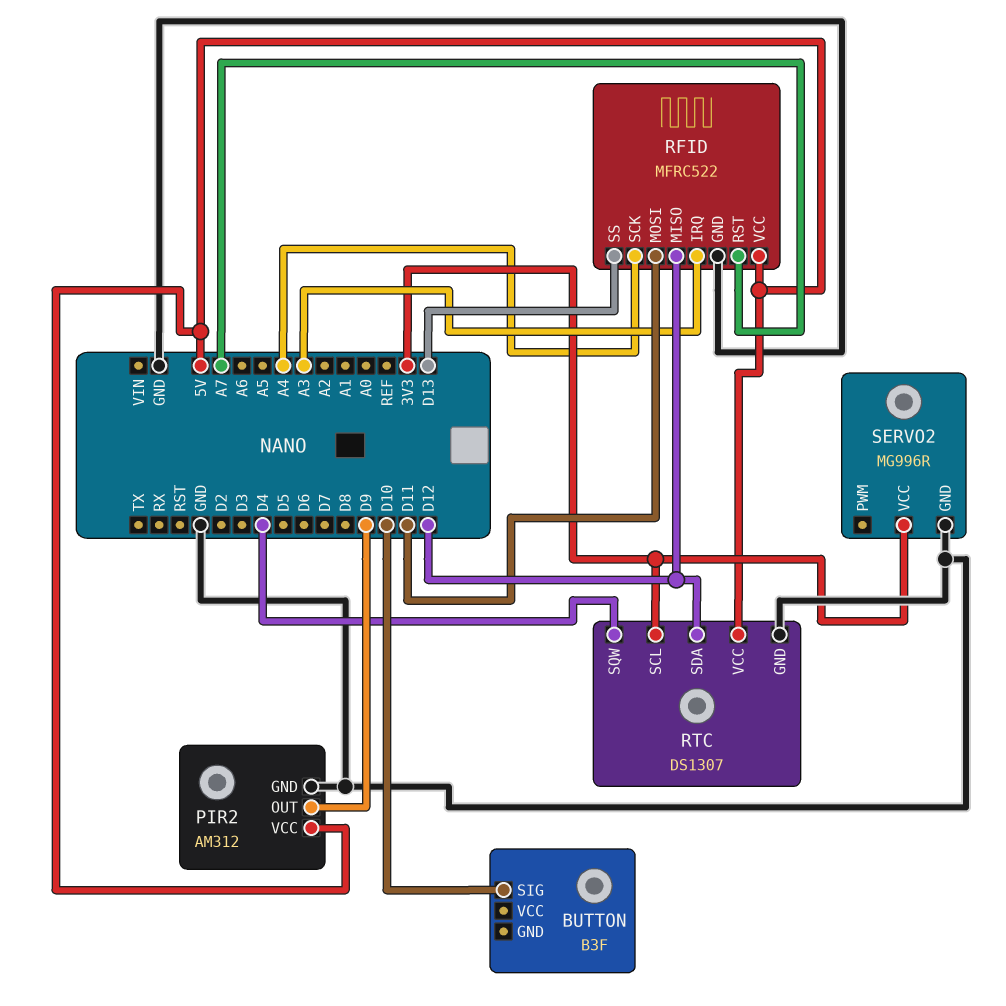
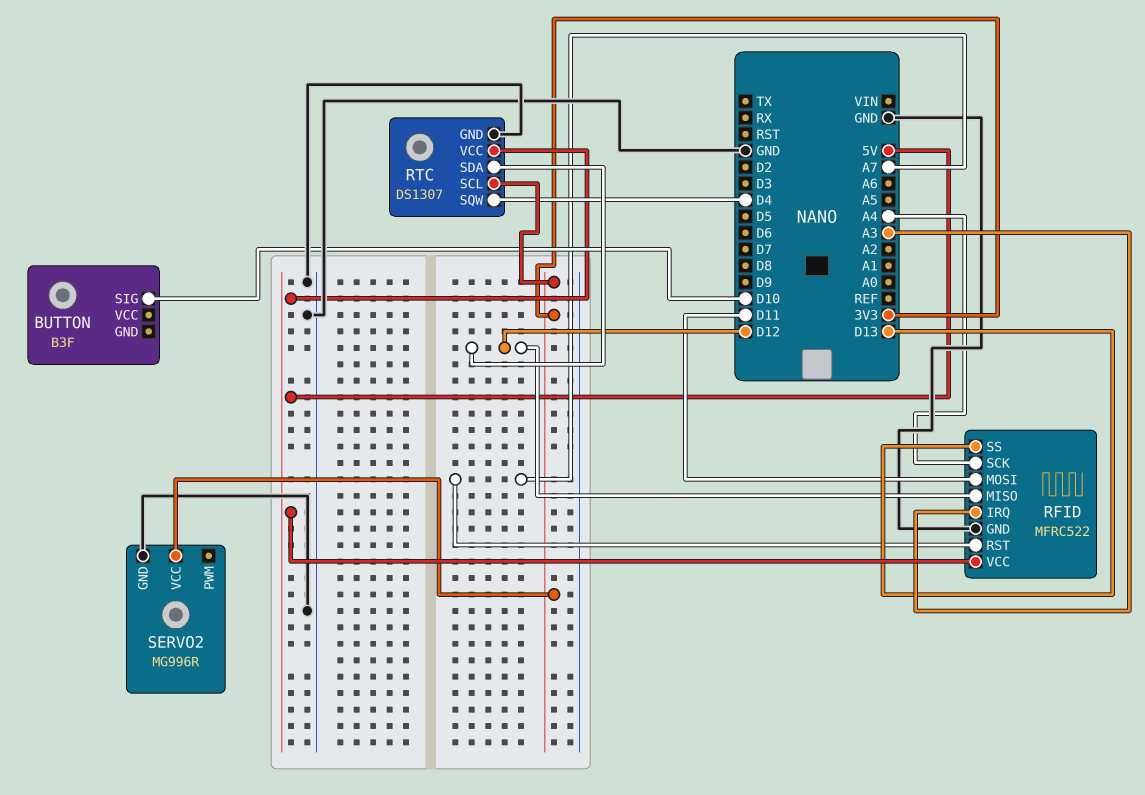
PIR2: AM312 -> none
PIR2 pin GND: GND -> none
PIR2 pin OUT: D9 -> none
PIR2 pin VCC: 5V -> none

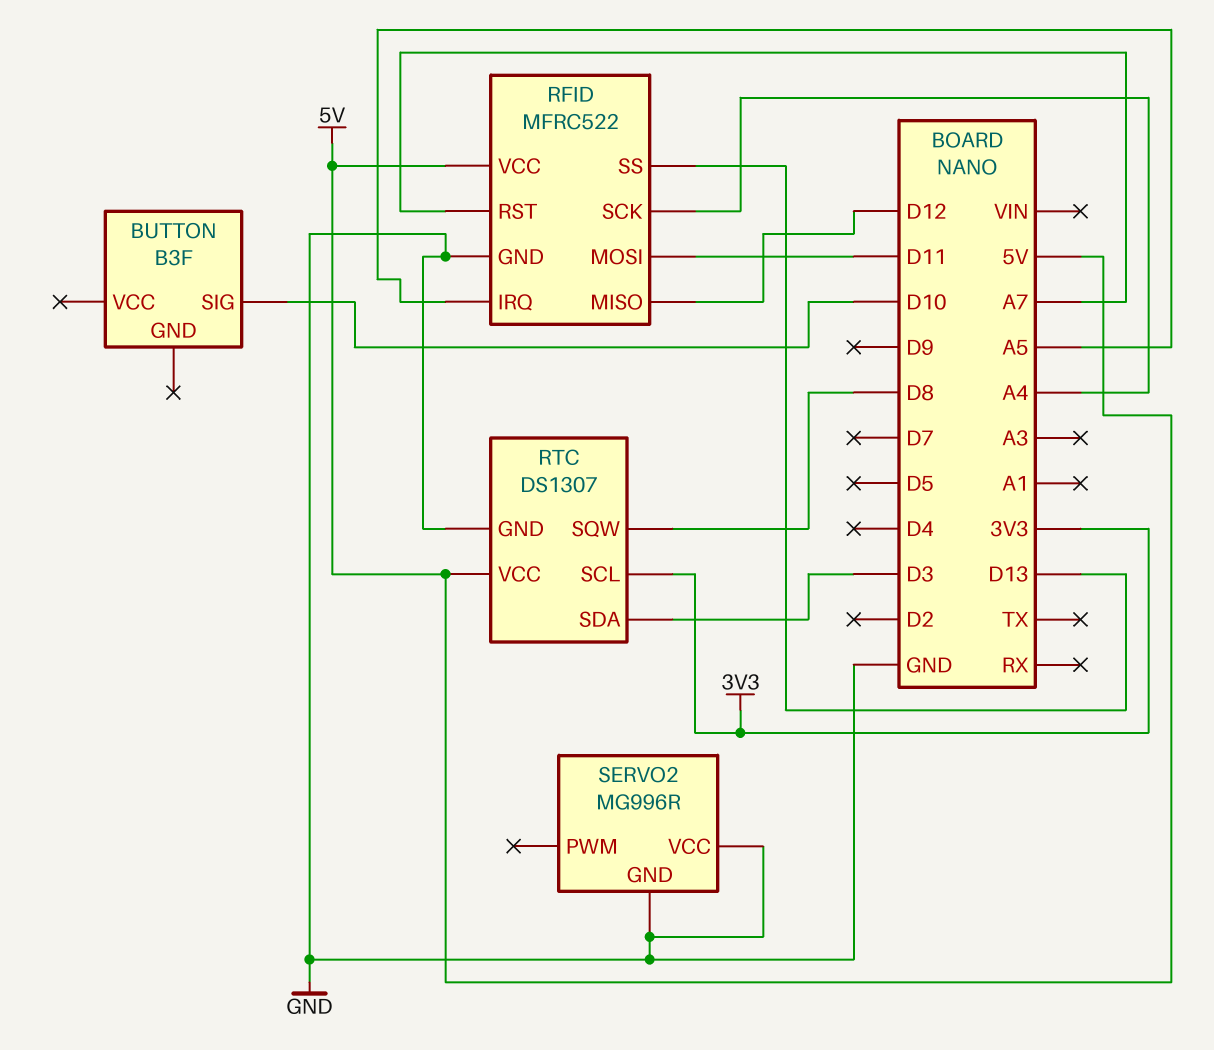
RFID pin IRQ: A3 -> A5
RTC pin SDA: D12 -> D3
RTC pin SQW: D4 -> D8
SERVO2 pin VCC: 3V3 -> GND

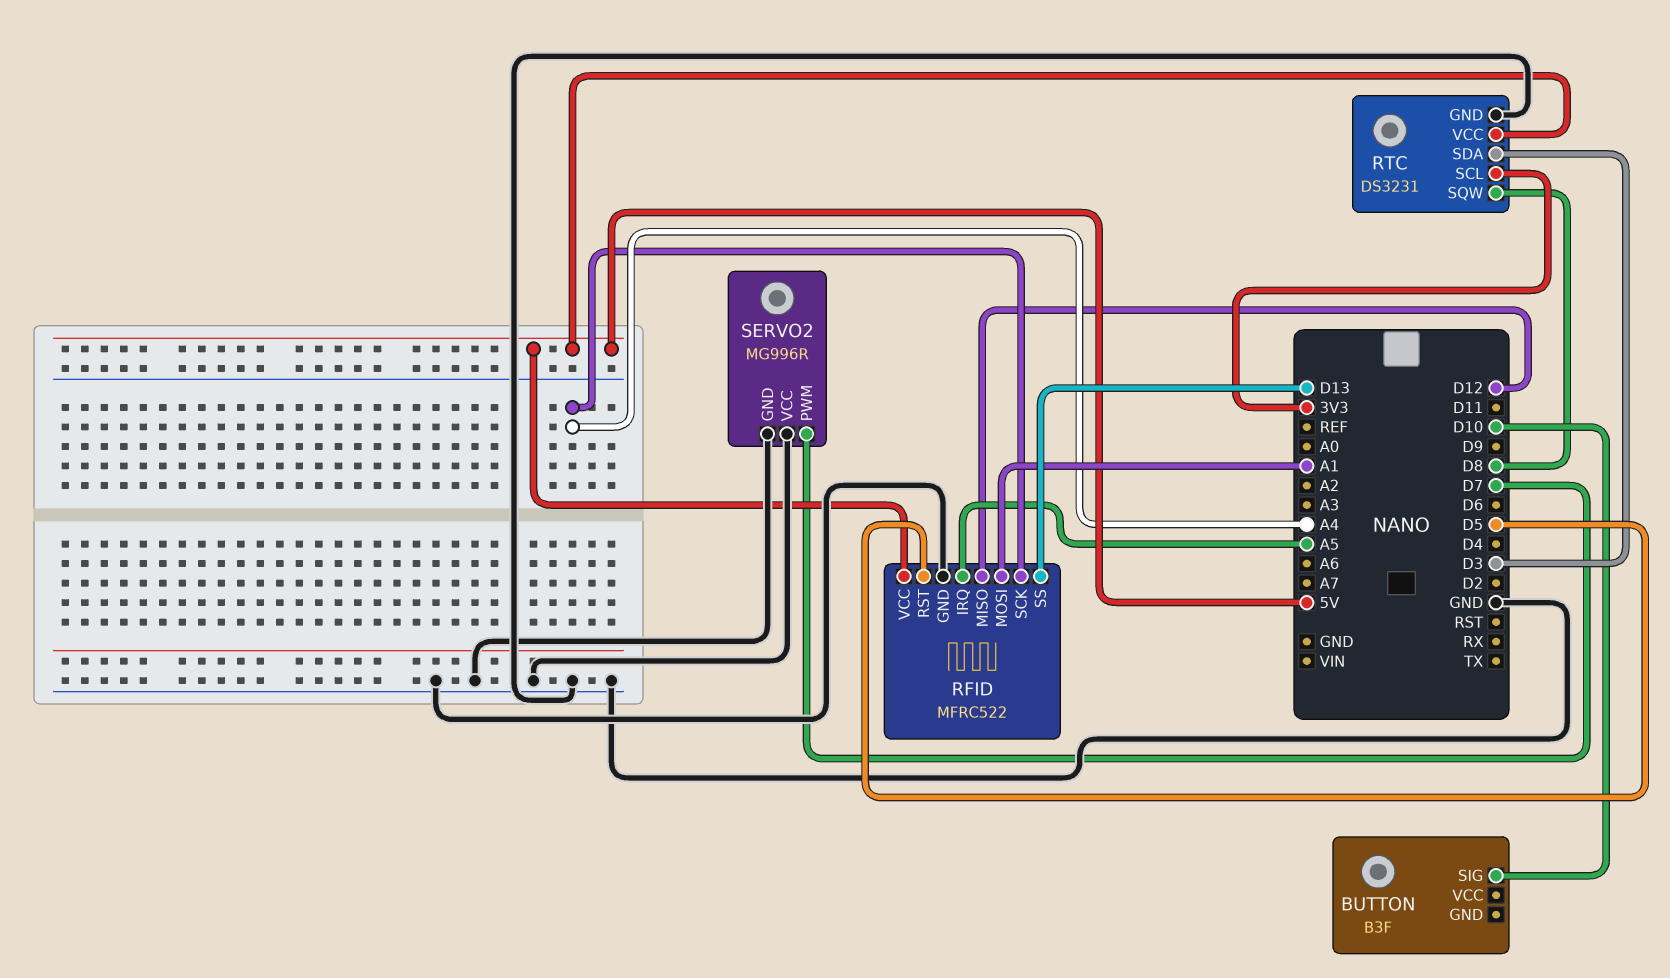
RFID pin MOSI: D11 -> A1
RFID pin RST: A7 -> D5
RTC: DS1307 -> DS3231
SERVO2 pin PWM: none -> D7

